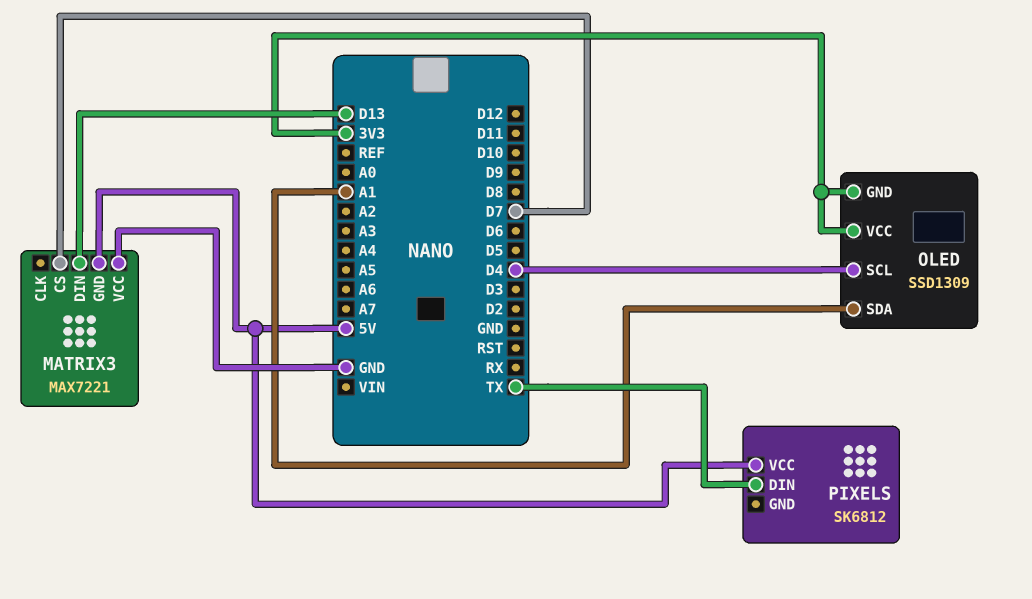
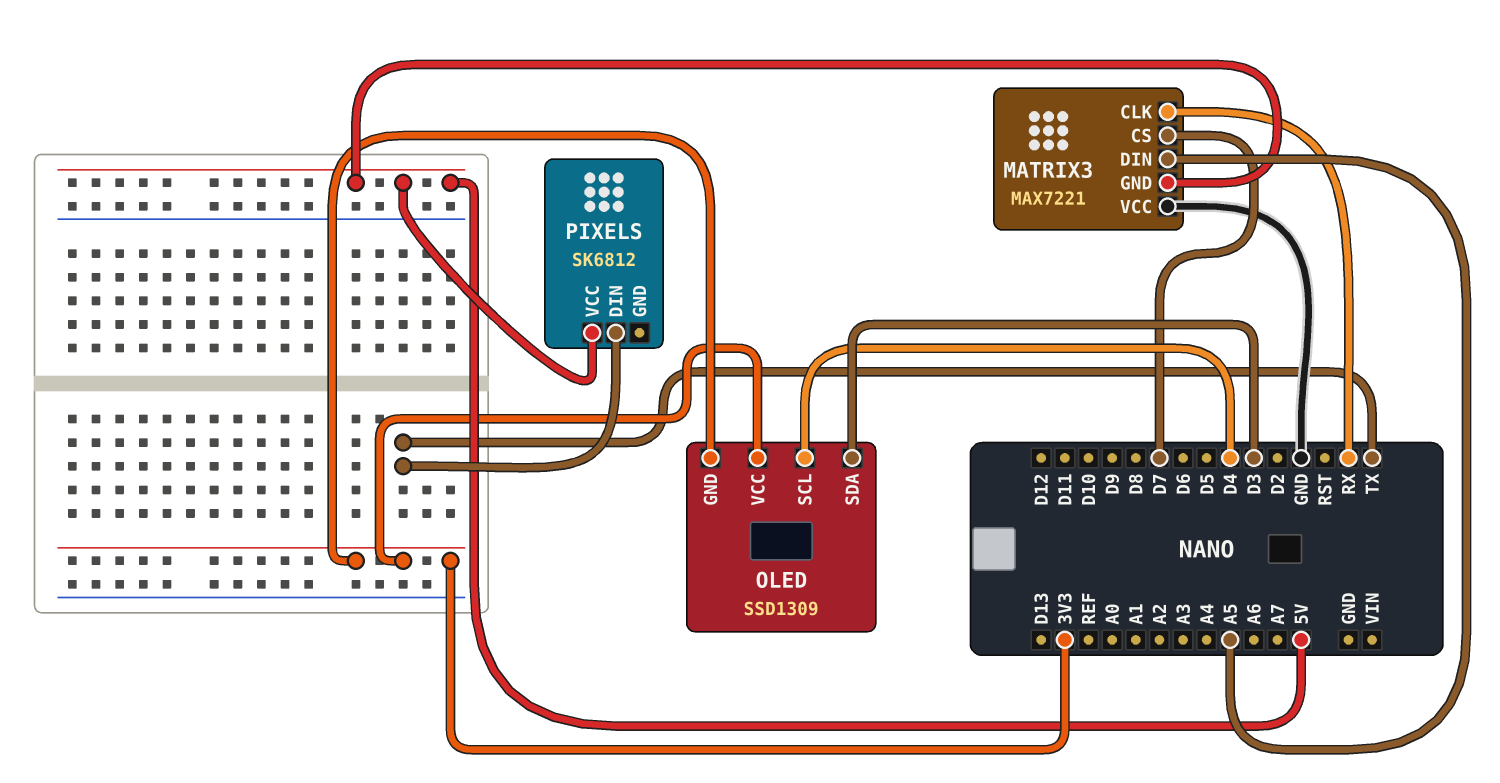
MATRIX3 pin CLK: none -> RX
MATRIX3 pin DIN: D13 -> A5
OLED pin SDA: A1 -> D3

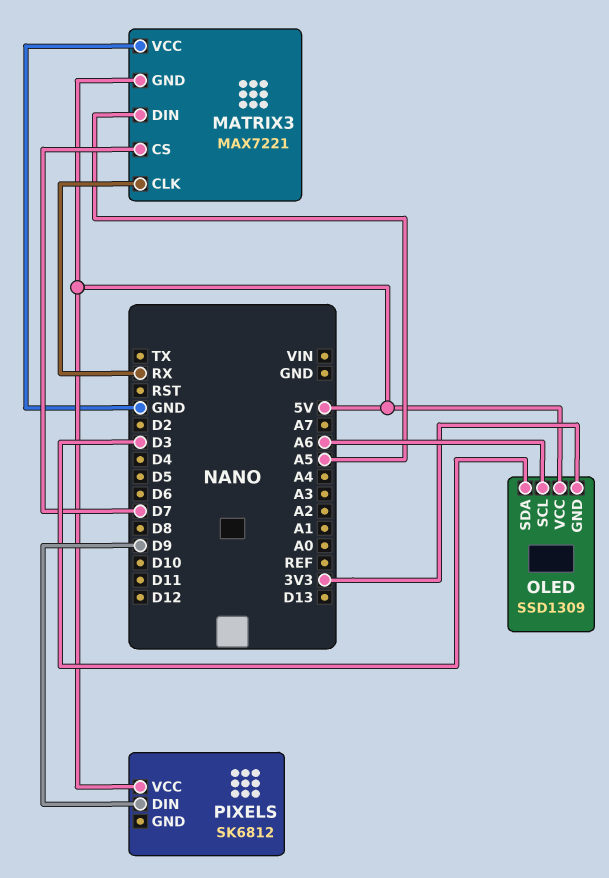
OLED pin SCL: D4 -> A6
OLED pin VCC: 3V3 -> 5V
PIXELS pin DIN: TX -> D9

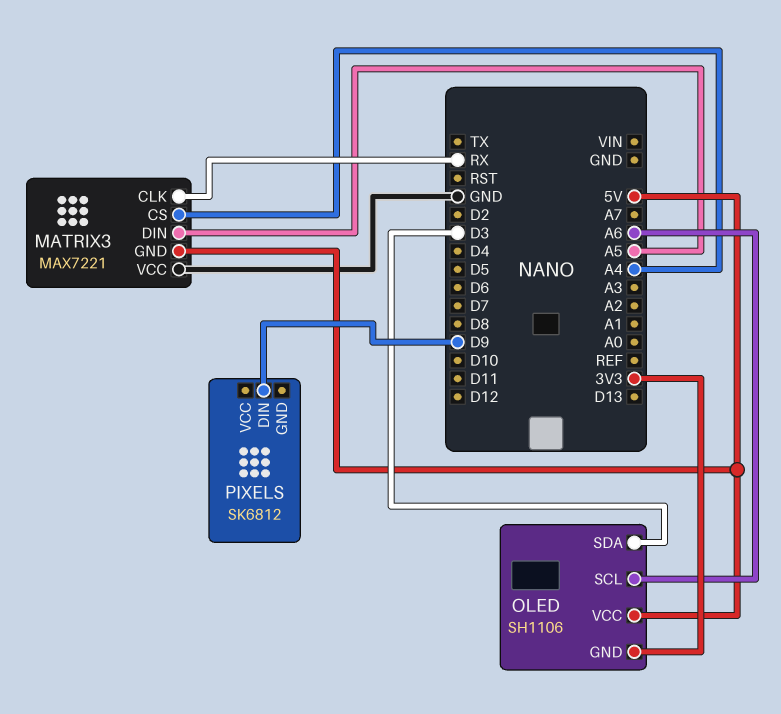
MATRIX3 pin CS: D7 -> A4
OLED: SSD1309 -> SH1106
PIXELS pin VCC: 5V -> none

